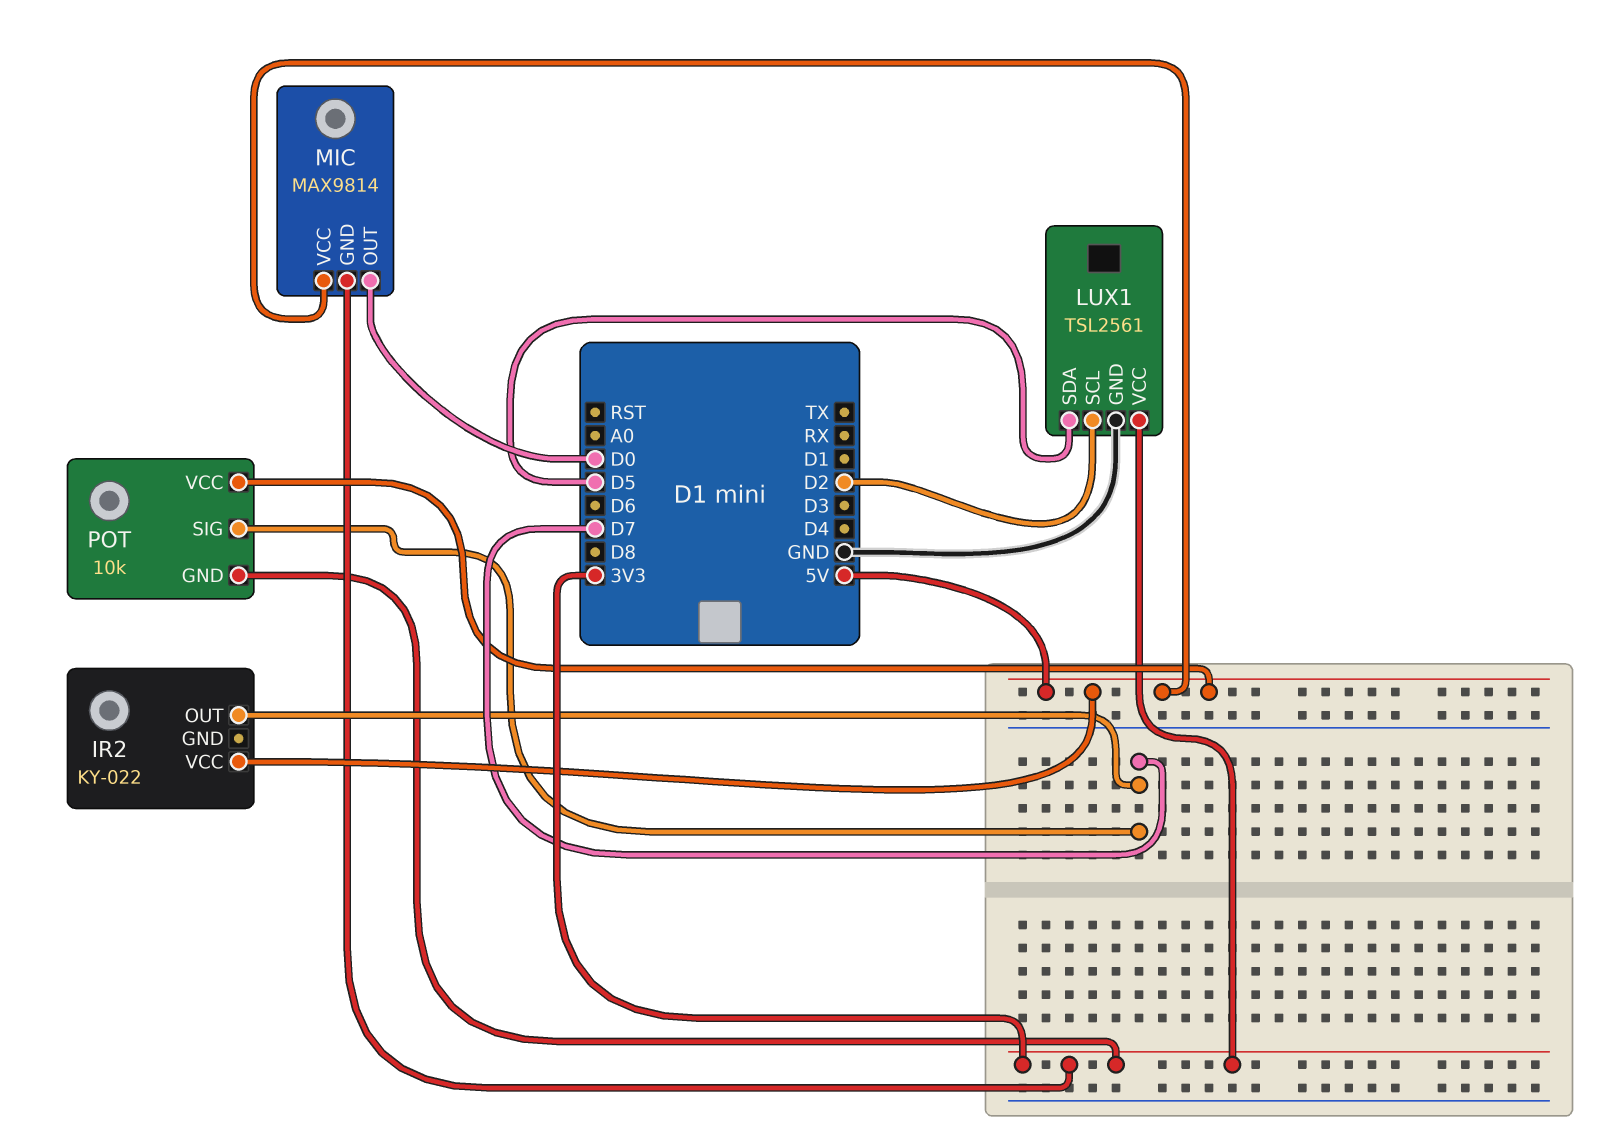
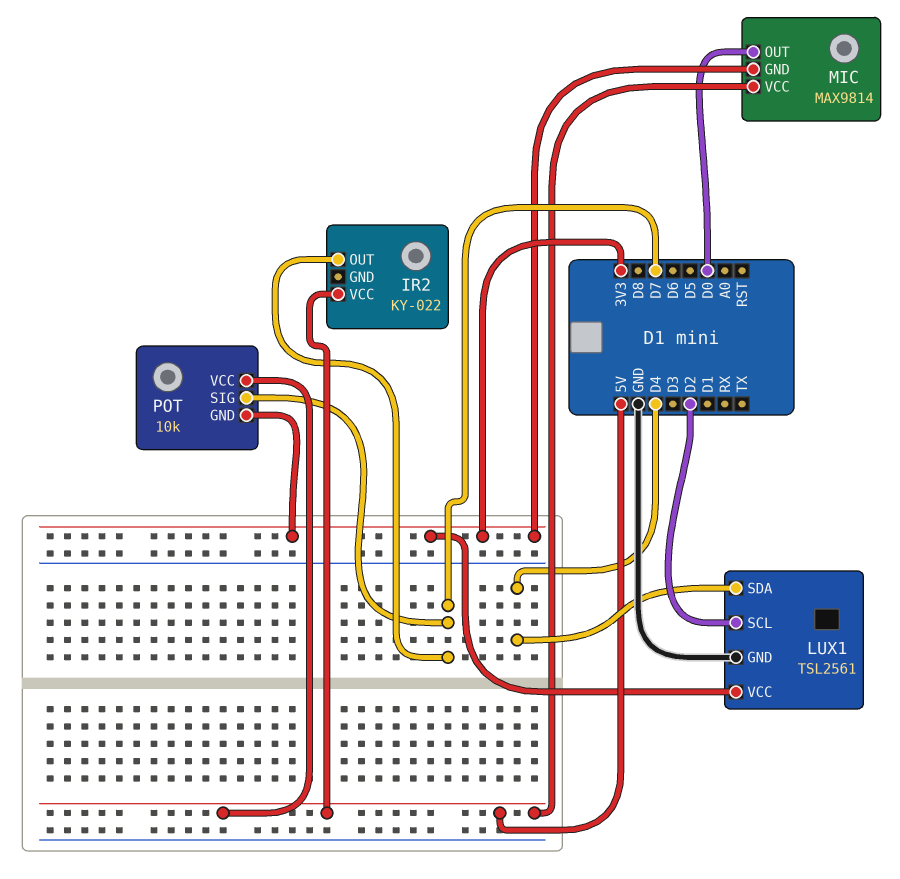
LUX1 pin SDA: D5 -> D4

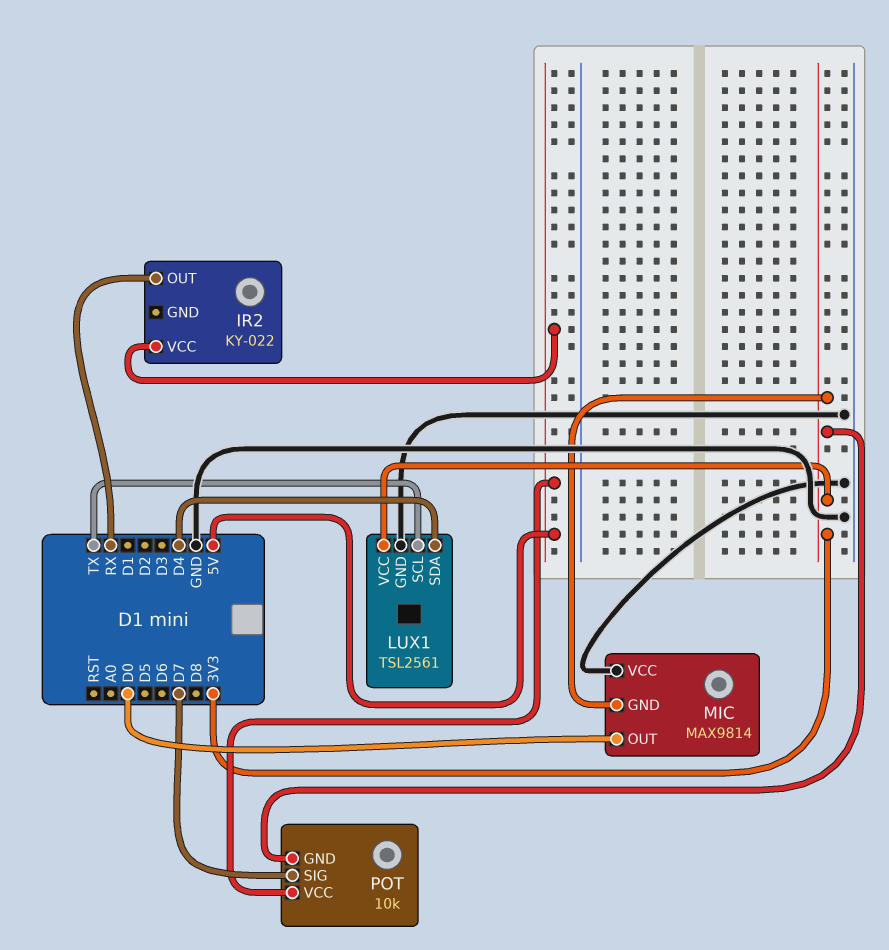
IR2 pin OUT: D7 -> RX
LUX1 pin SCL: D2 -> TX
MIC pin VCC: 5V -> GND

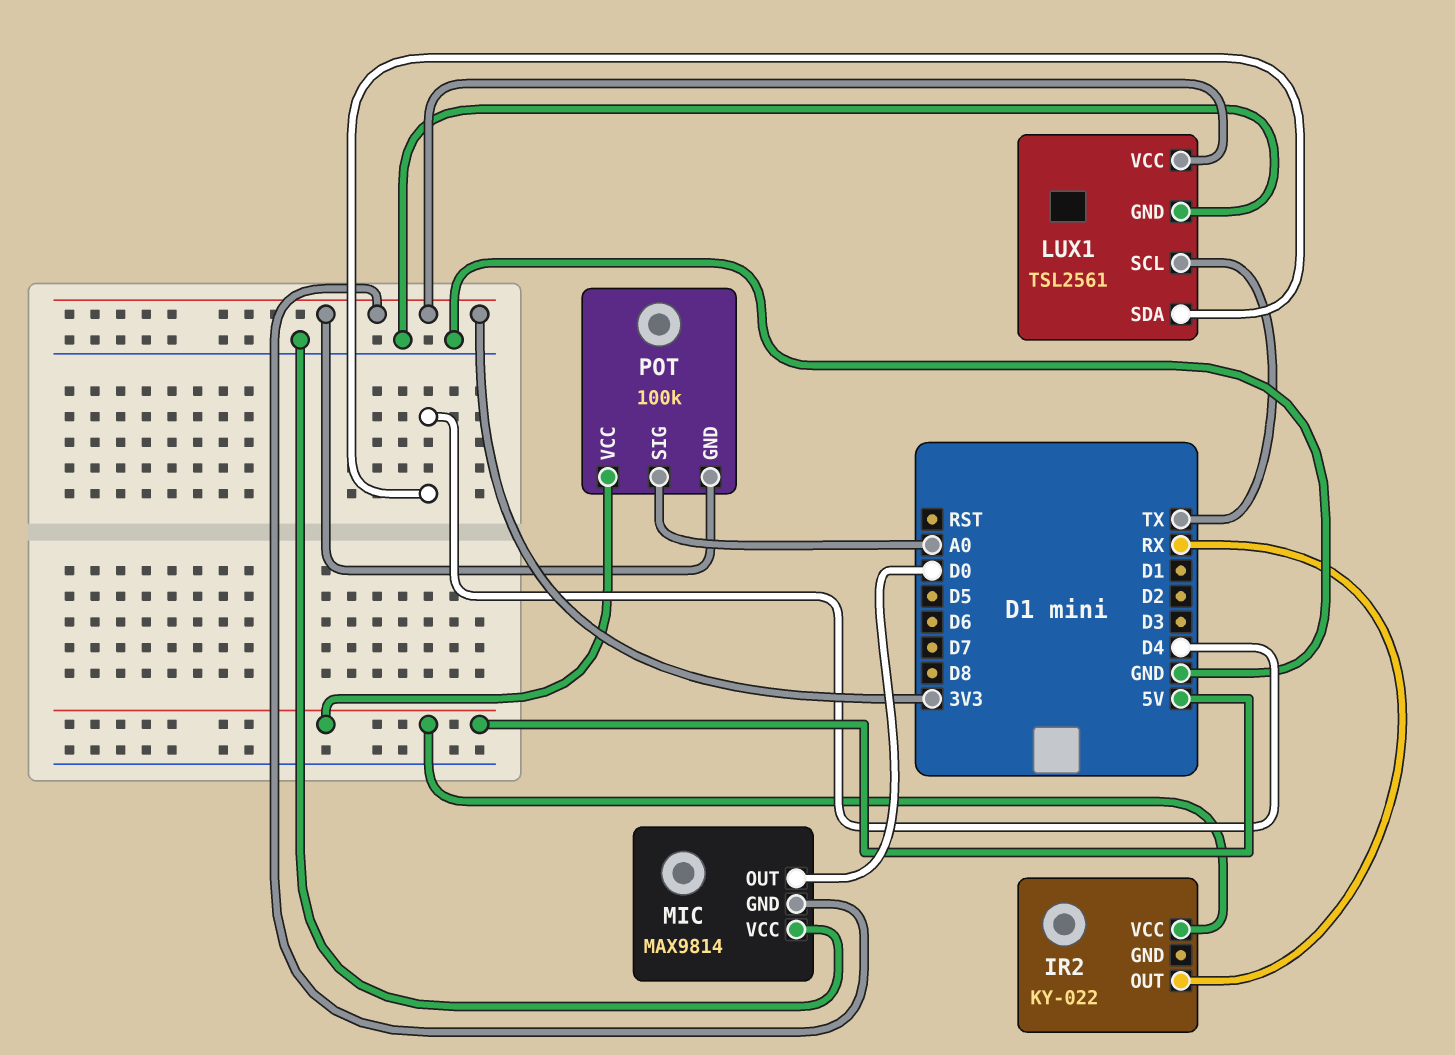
POT: 10k -> 100k
POT pin SIG: D7 -> A0

